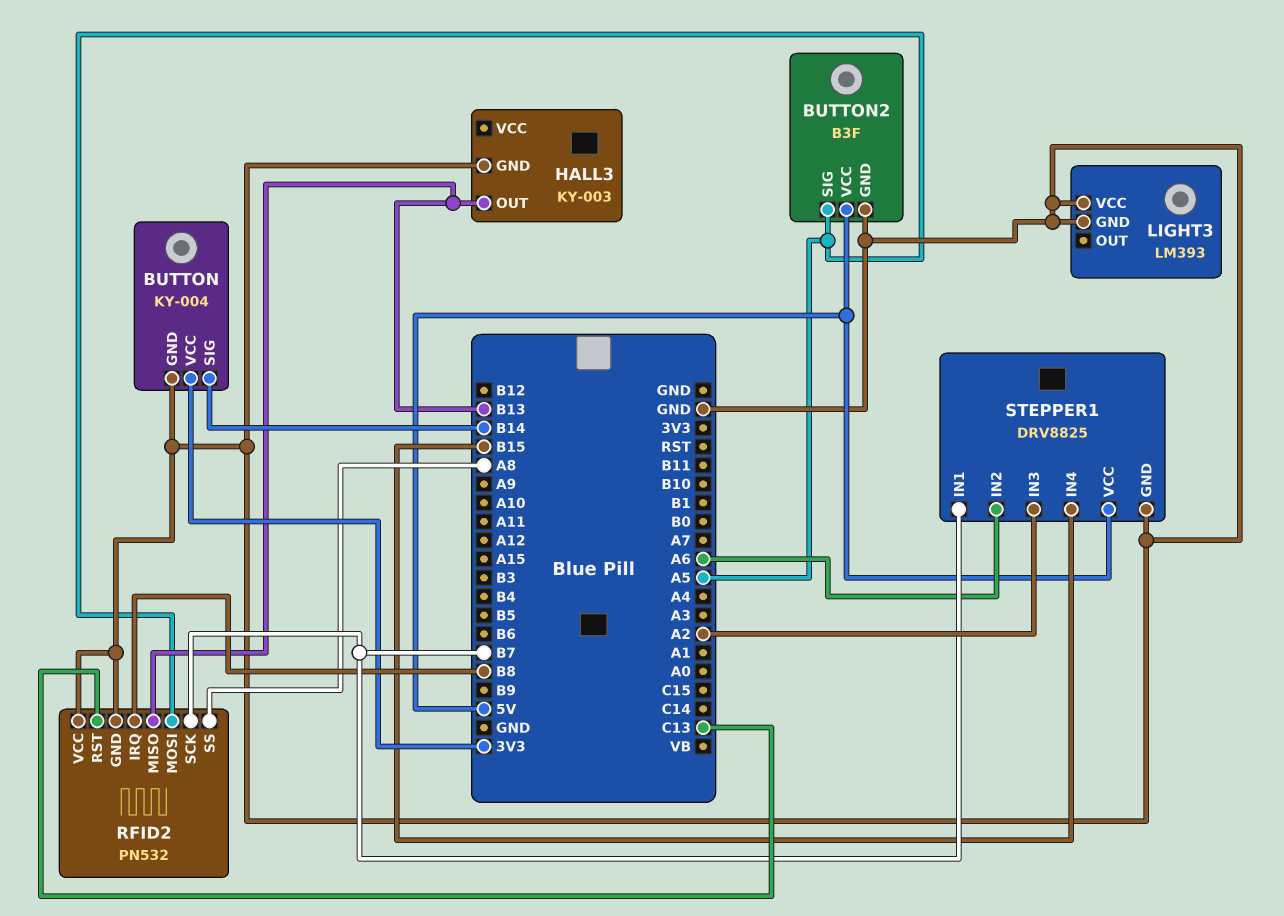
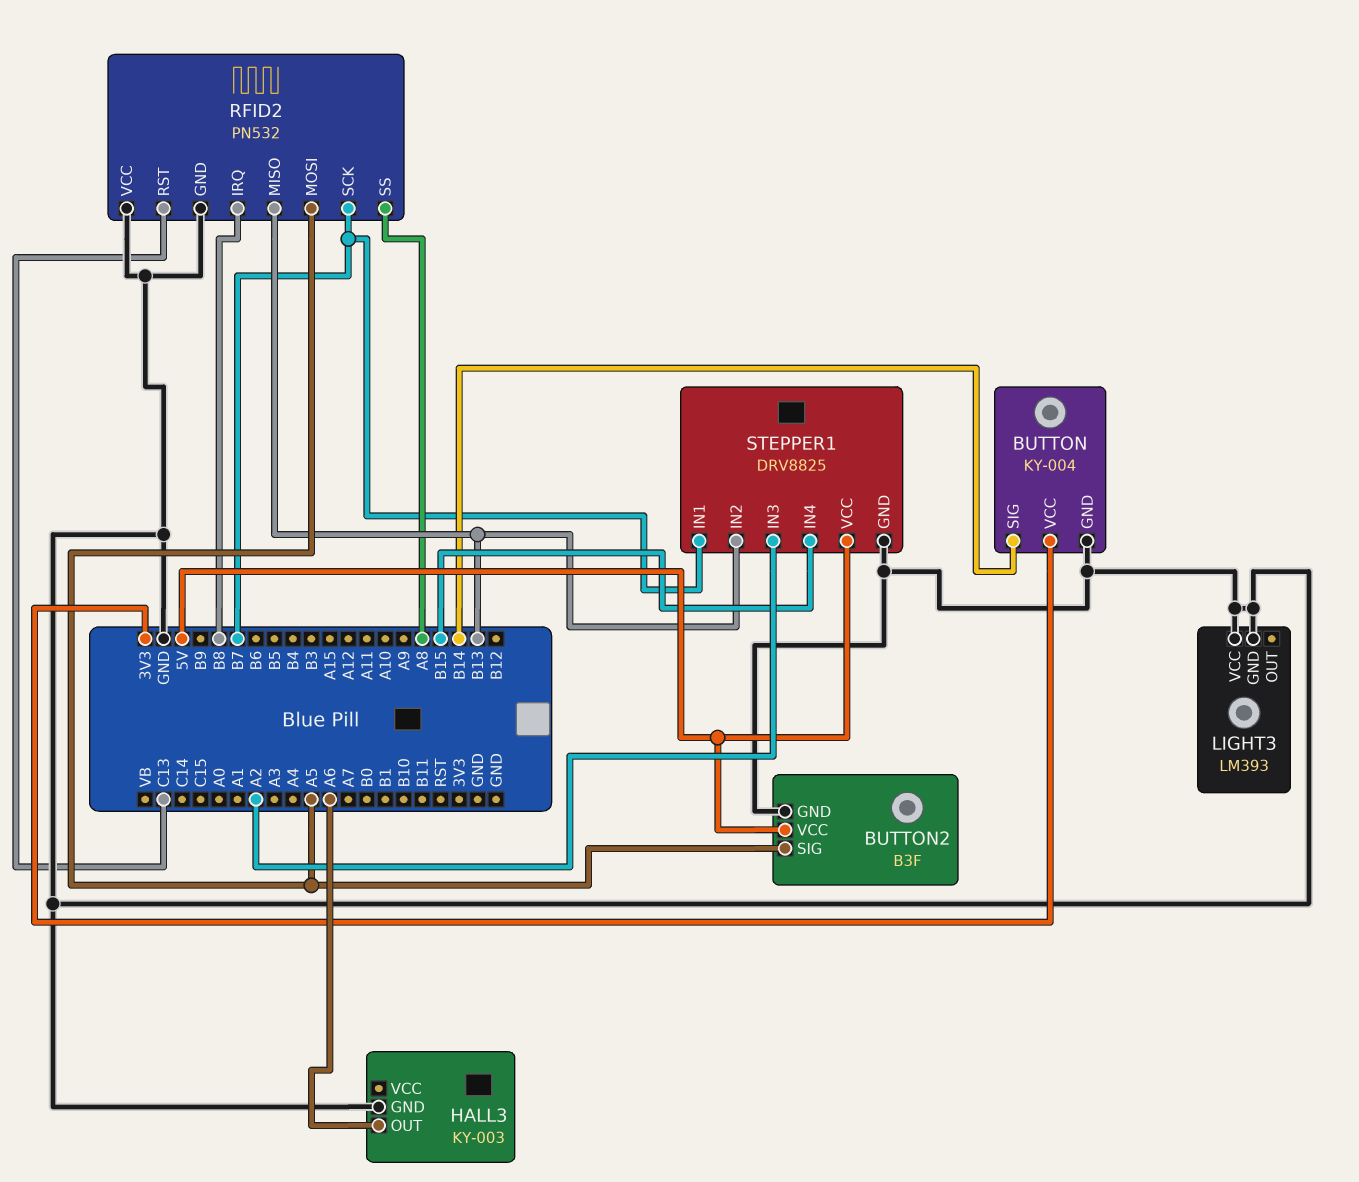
HALL3 pin OUT: B13 -> A6
STEPPER1 pin IN2: A6 -> B13

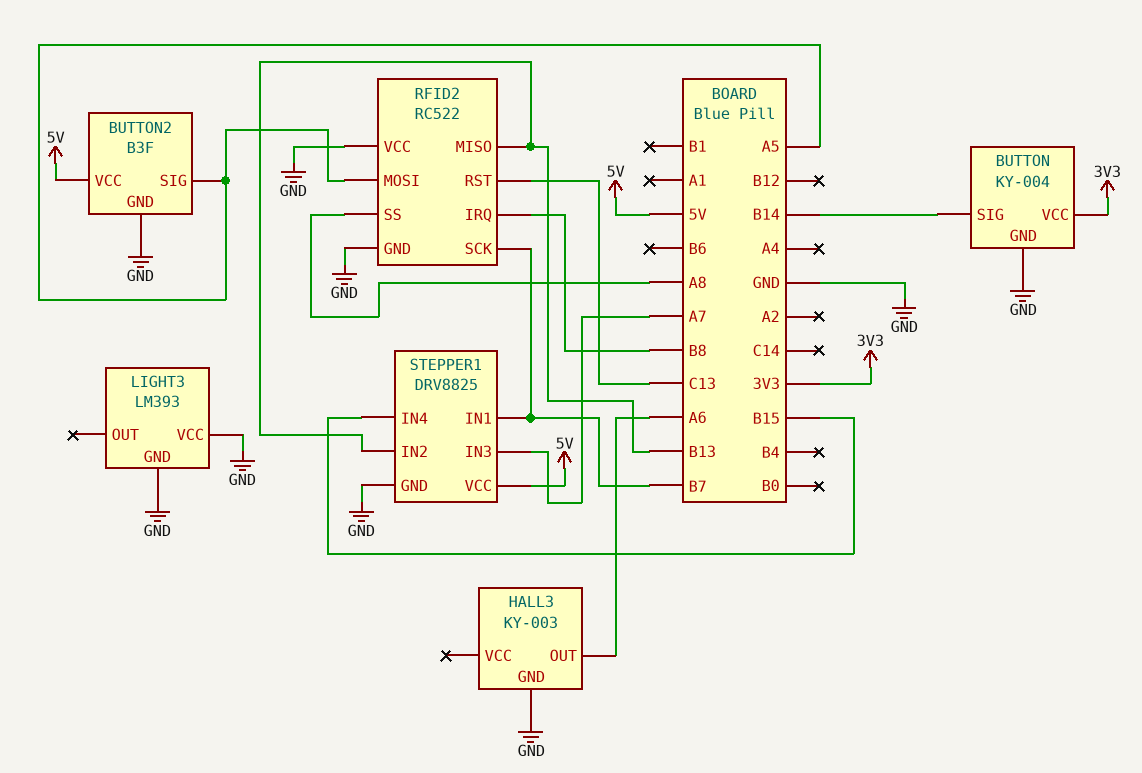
RFID2: PN532 -> RC522
STEPPER1 pin IN3: A2 -> A7

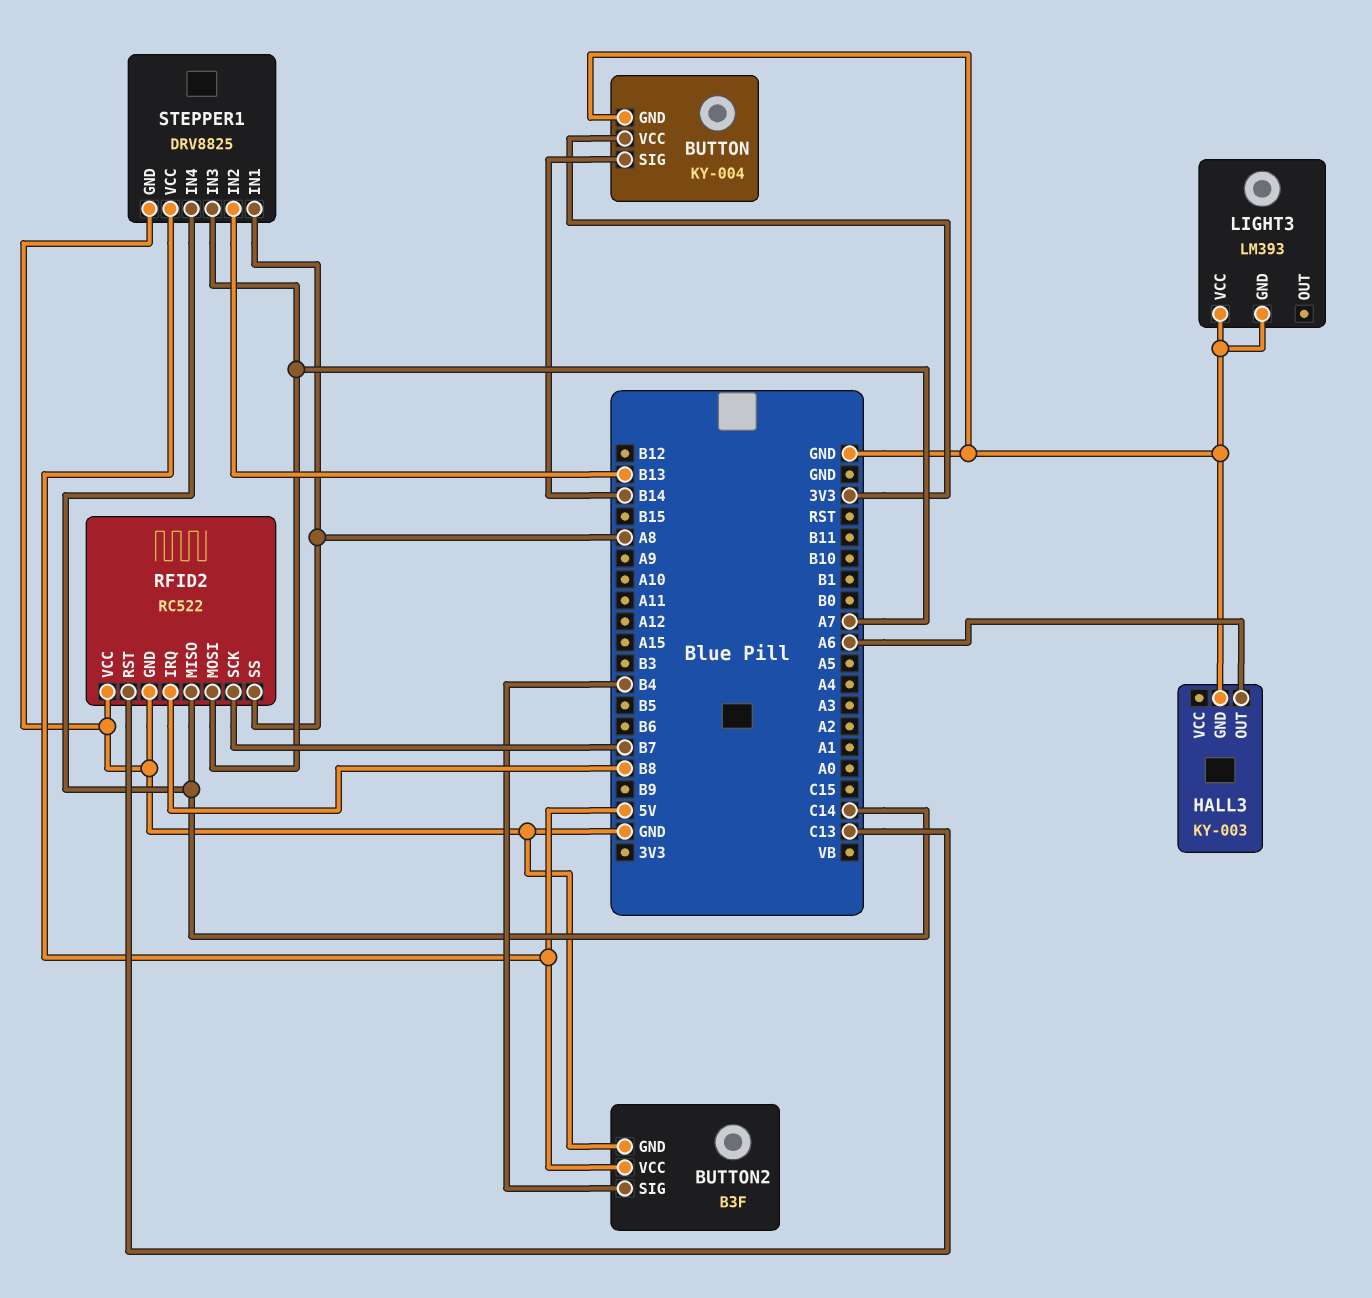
BUTTON2 pin SIG: A5 -> B4
RFID2 pin MISO: B13 -> C14
RFID2 pin MOSI: A5 -> A7
STEPPER1 pin IN1: B7 -> A8
STEPPER1 pin IN4: B15 -> C14

